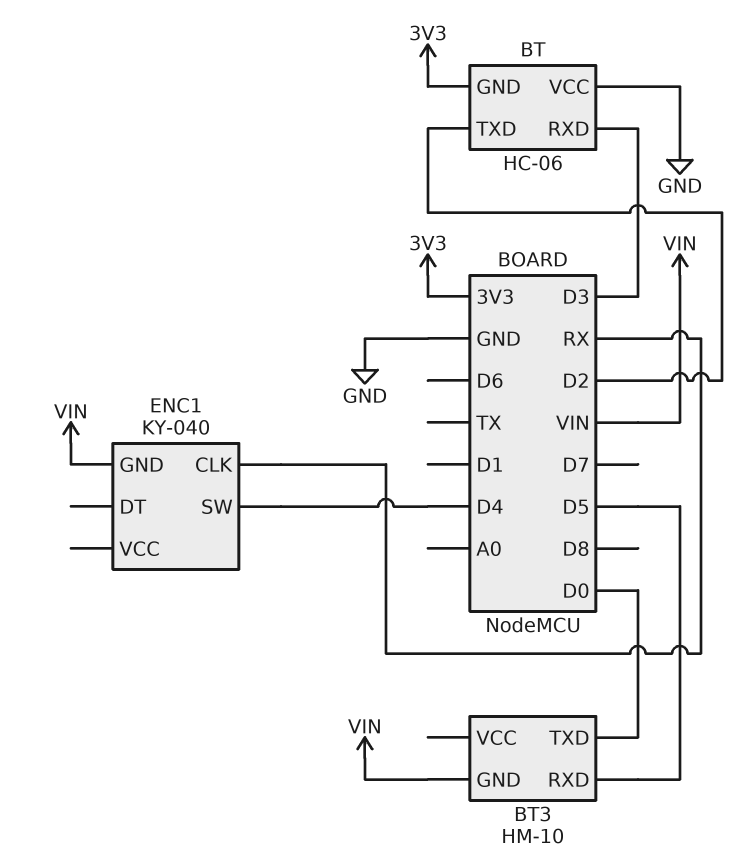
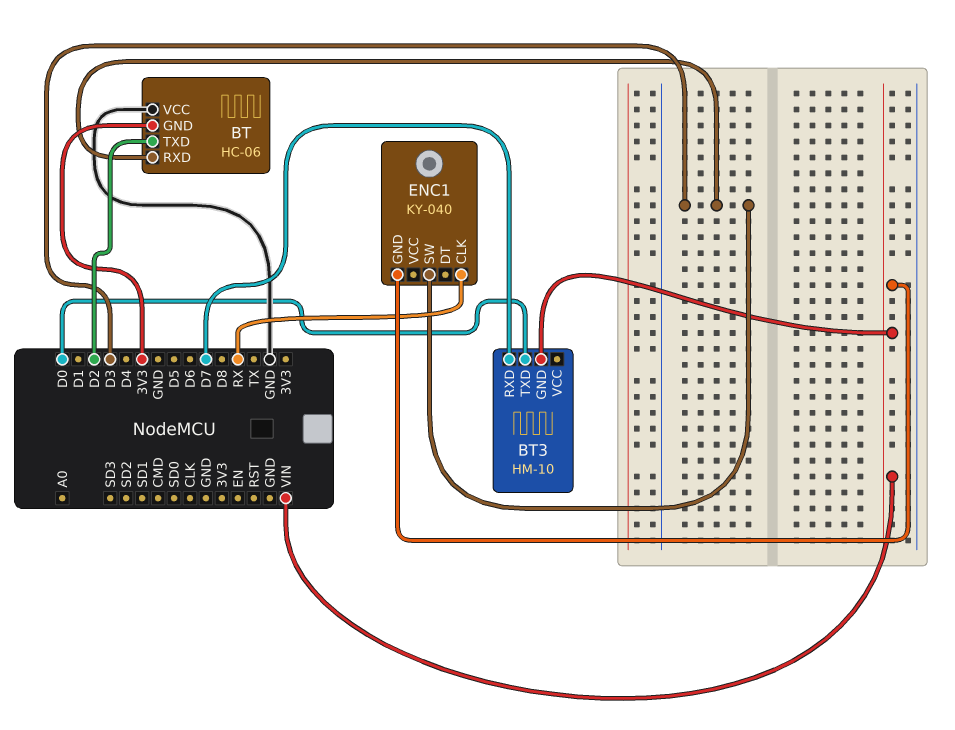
BT3 pin RXD: D5 -> D7
ENC1 pin SW: D4 -> D3

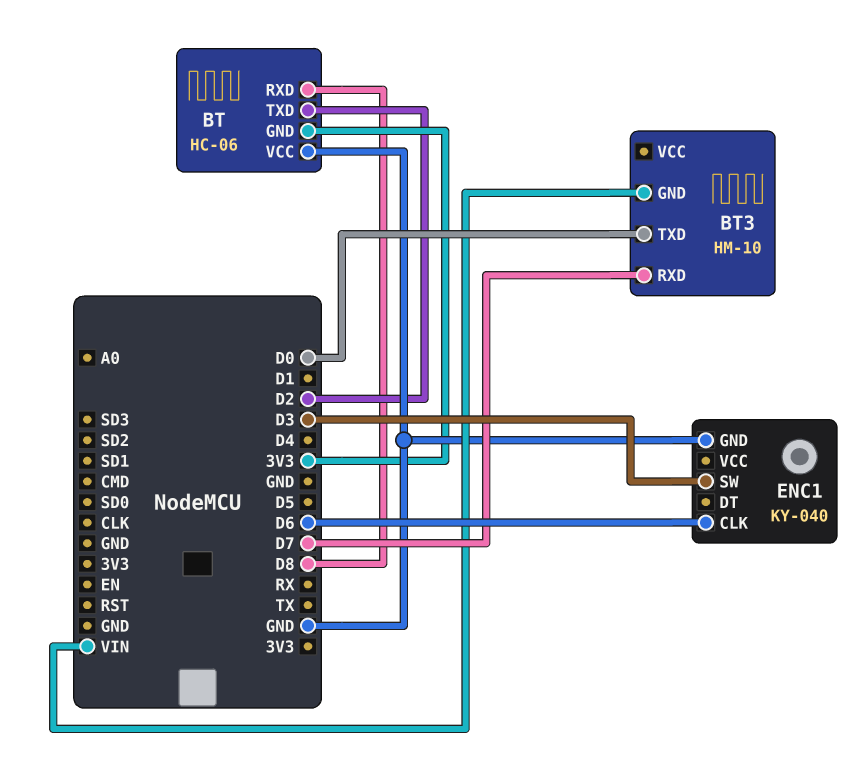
BT pin RXD: D3 -> D8
ENC1 pin CLK: RX -> D6
ENC1 pin GND: VIN -> GND

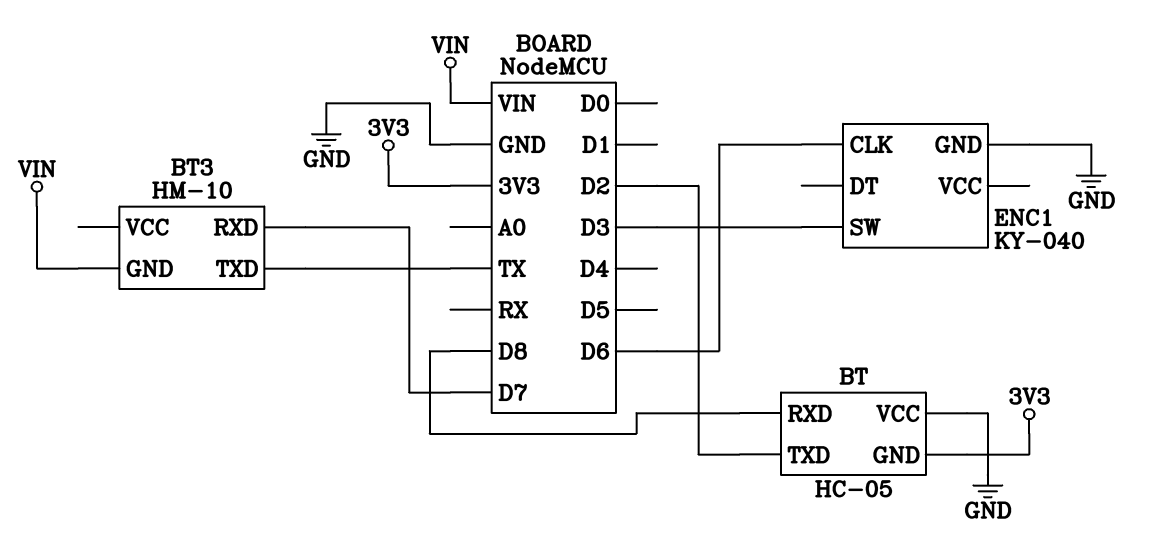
BT: HC-06 -> HC-05
BT3 pin TXD: D0 -> TX

